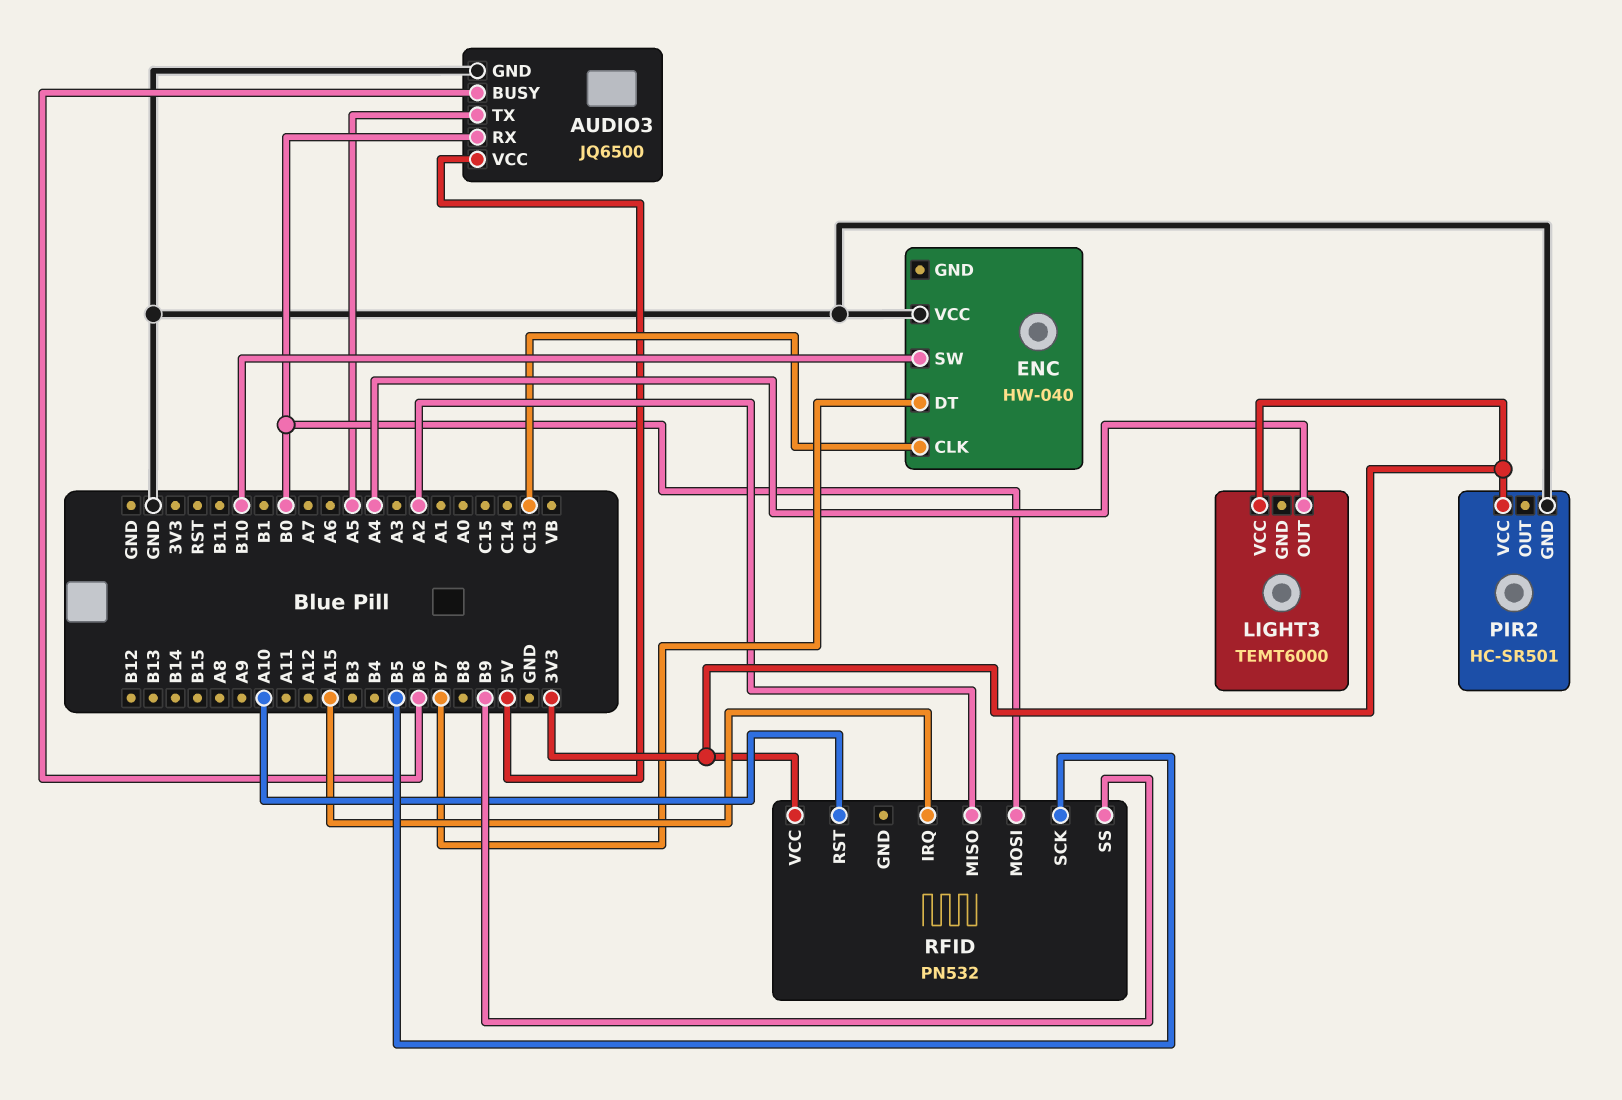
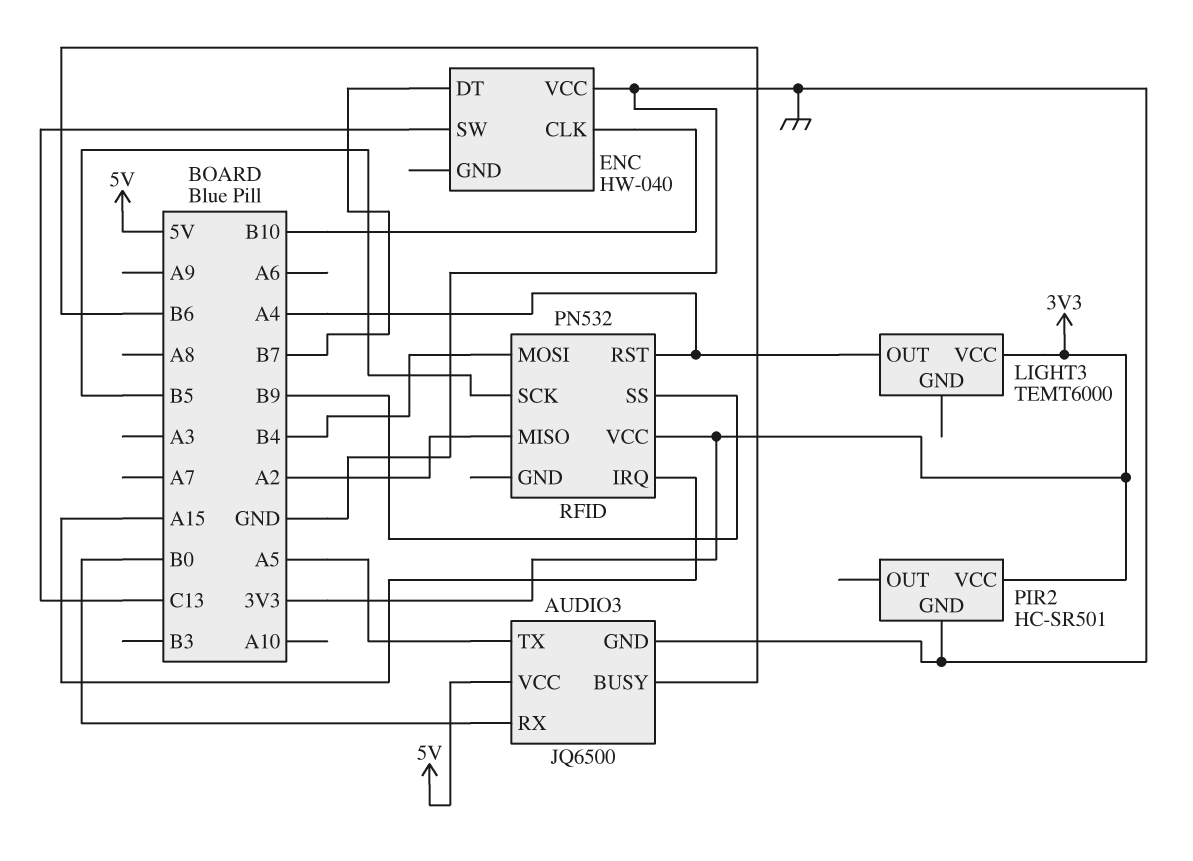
ENC pin CLK: C13 -> B10
ENC pin SW: B10 -> C13
RFID pin MOSI: B0 -> B4
RFID pin RST: A10 -> A4

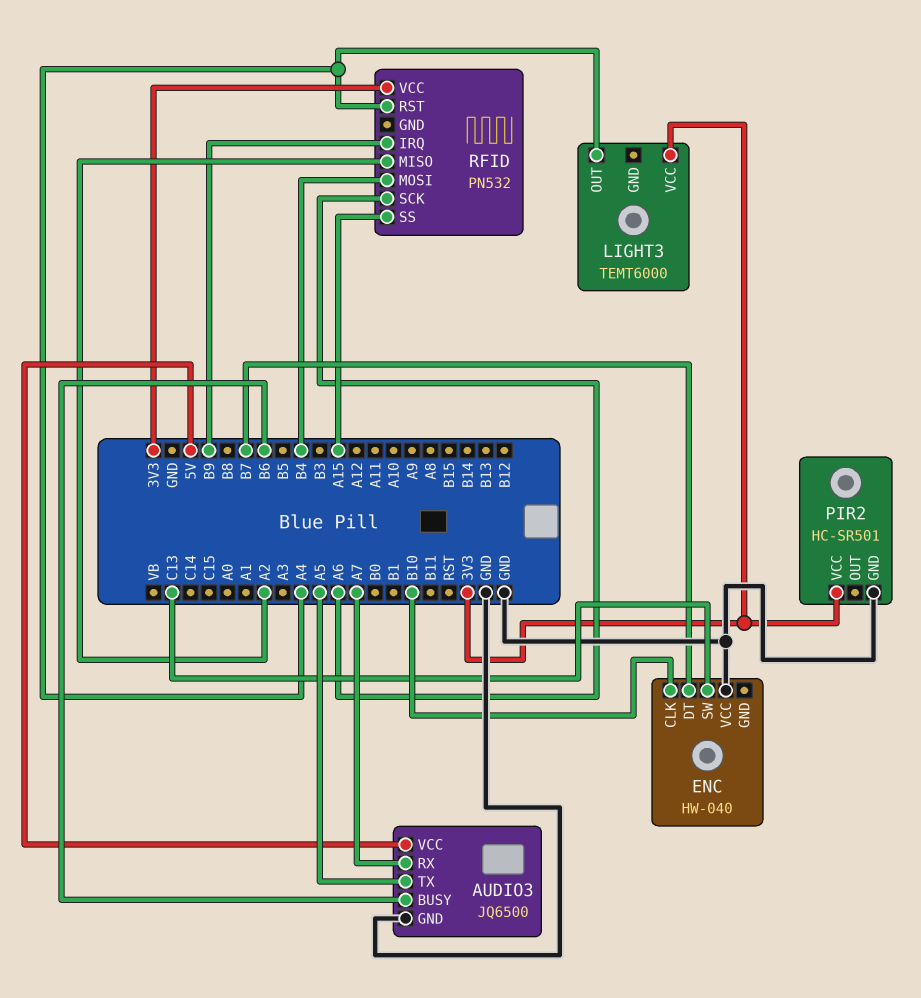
AUDIO3 pin RX: B0 -> A7
RFID pin IRQ: A15 -> B9
RFID pin SCK: B5 -> A6
RFID pin SS: B9 -> A15

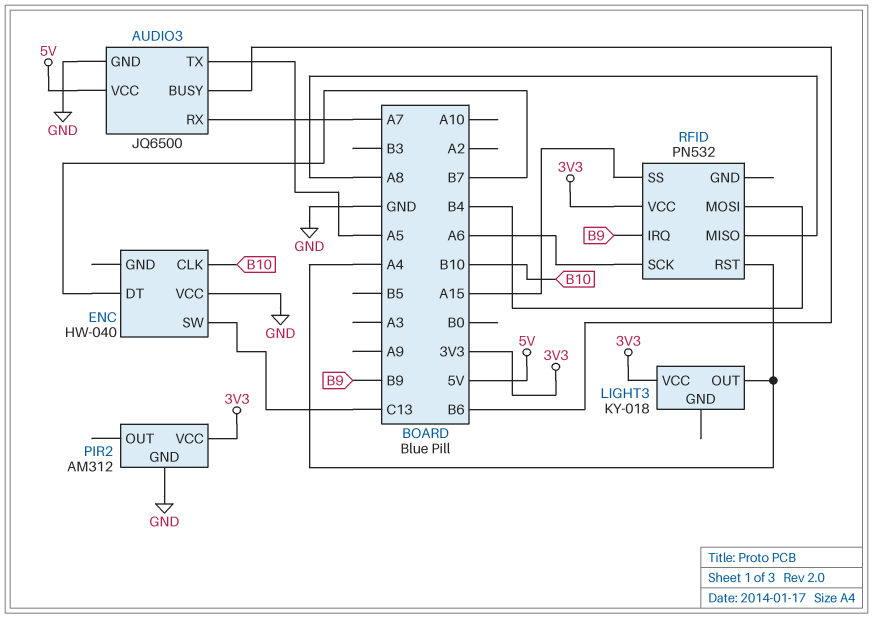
LIGHT3: TEMT6000 -> KY-018
PIR2: HC-SR501 -> AM312
RFID pin MISO: A2 -> A8

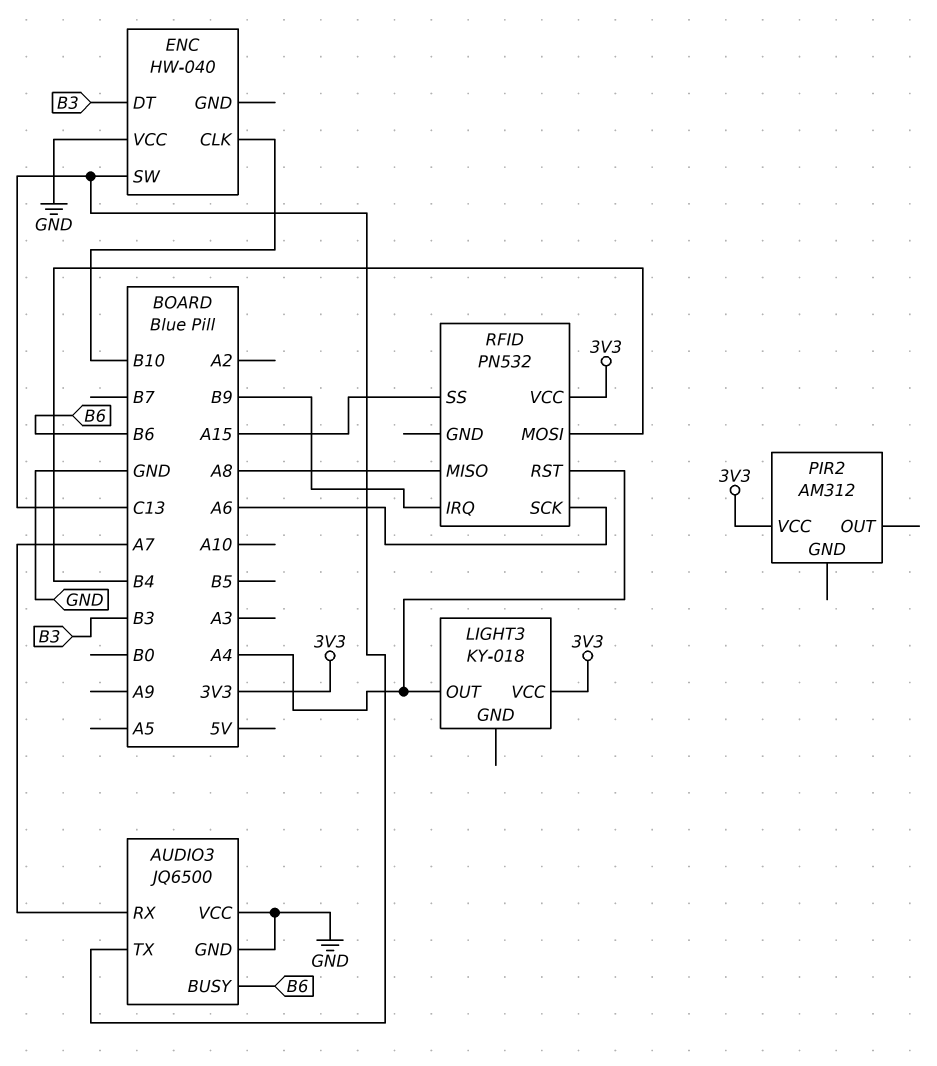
AUDIO3 pin TX: A5 -> C13
AUDIO3 pin VCC: 5V -> GND
ENC pin DT: B7 -> B3
PIR2 pin GND: GND -> none

